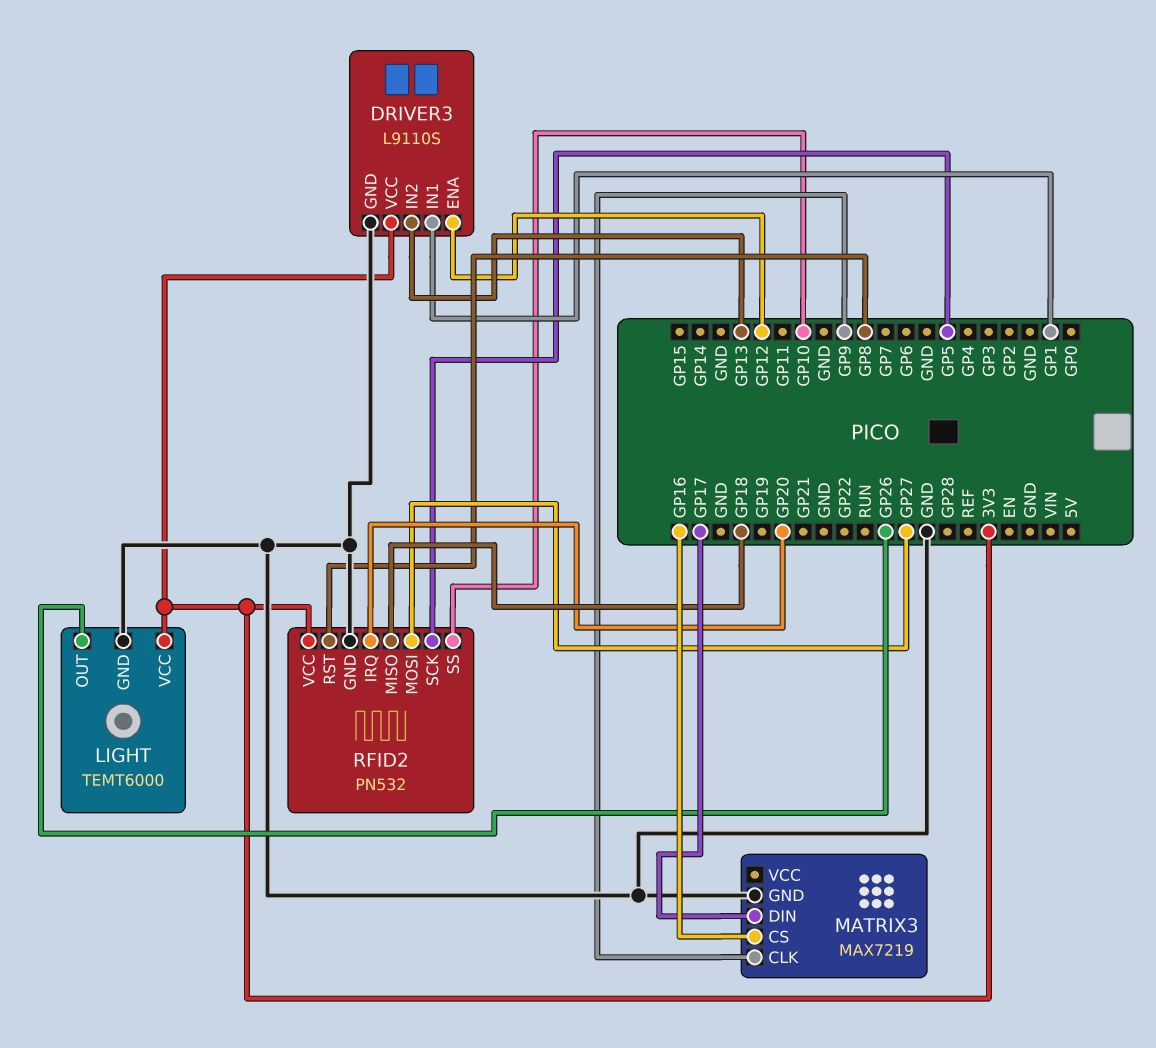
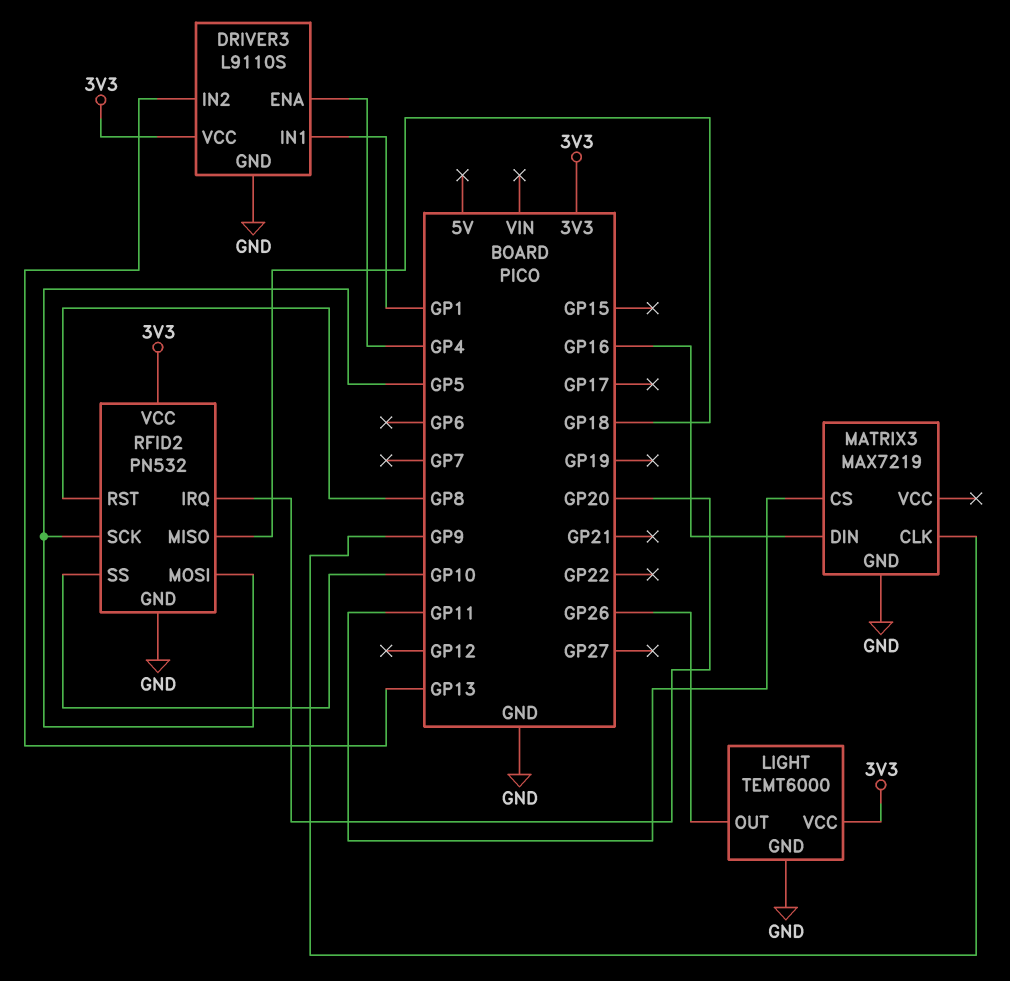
DRIVER3 pin ENA: GP12 -> GP4
MATRIX3 pin CS: GP16 -> GP11
MATRIX3 pin DIN: GP17 -> GP16
RFID2 pin MOSI: GP27 -> GP5

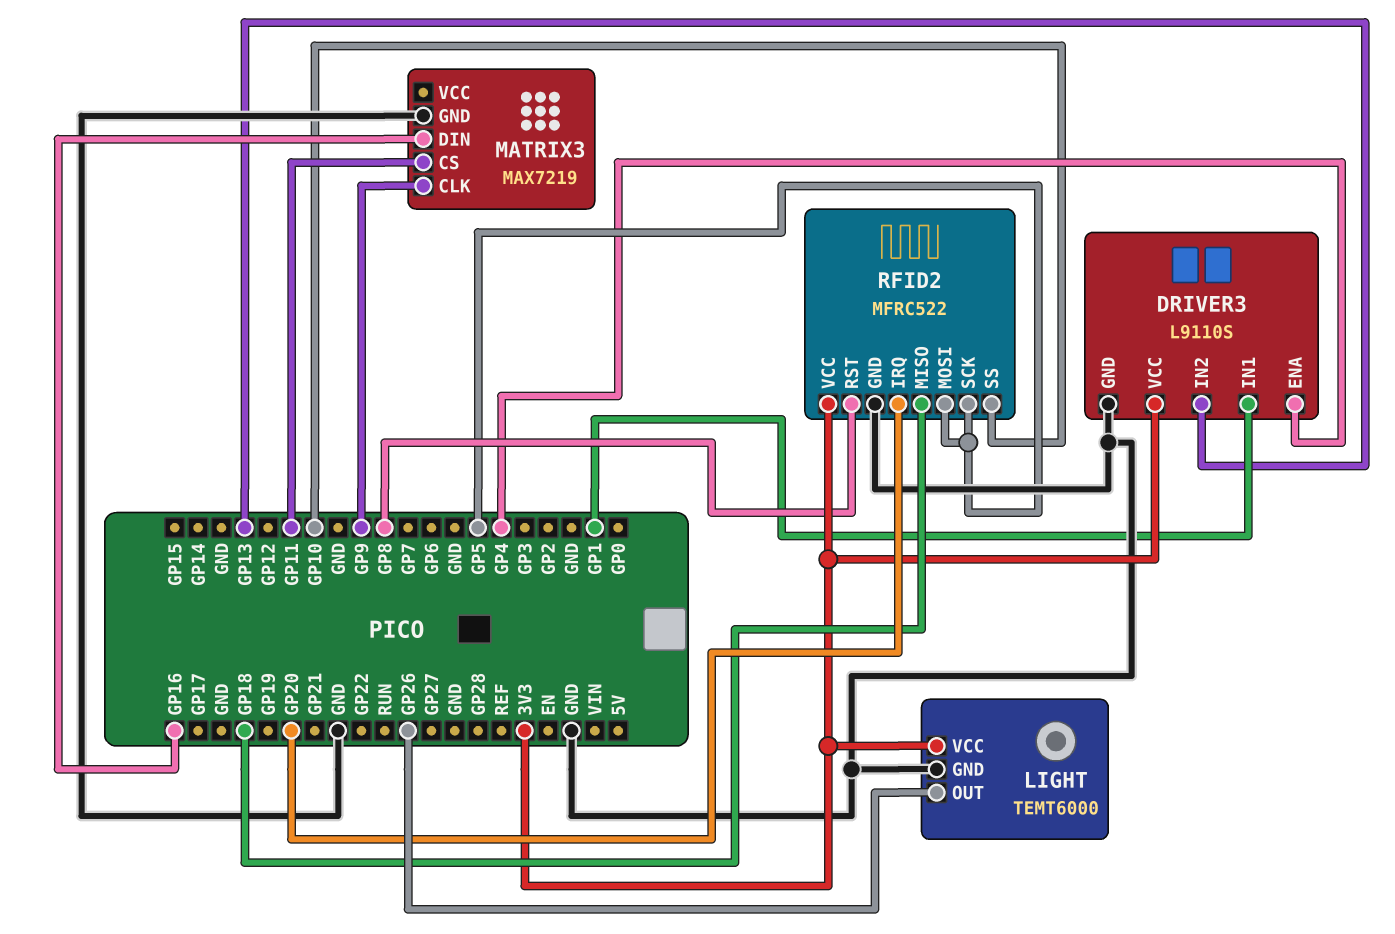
RFID2: PN532 -> MFRC522

